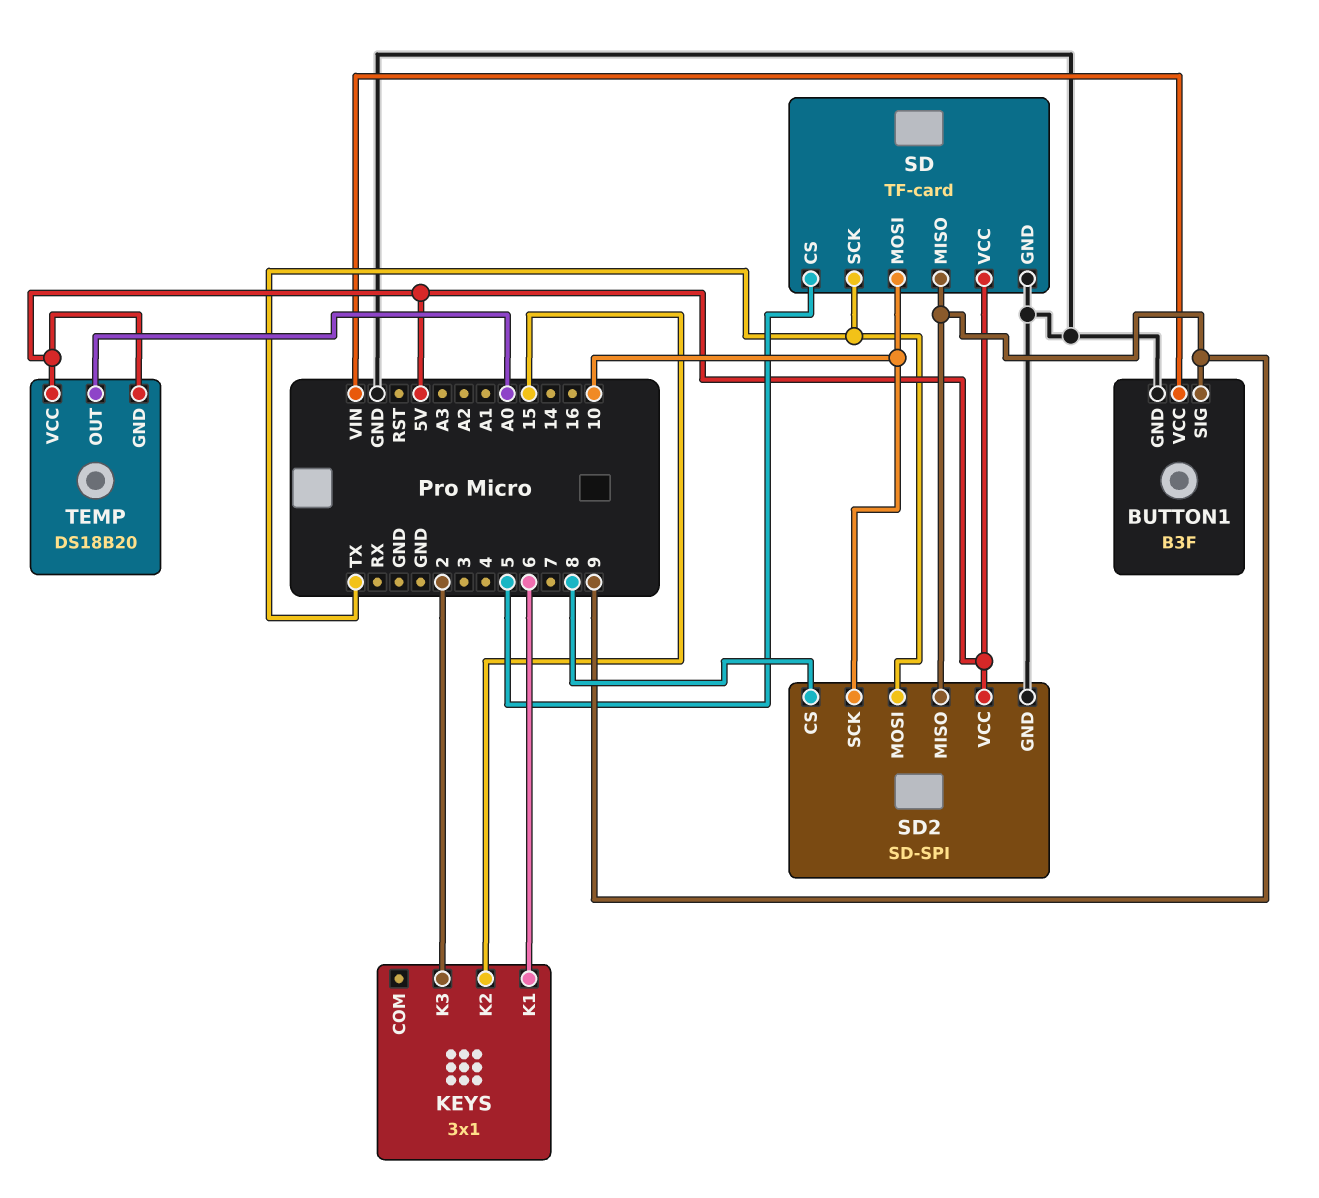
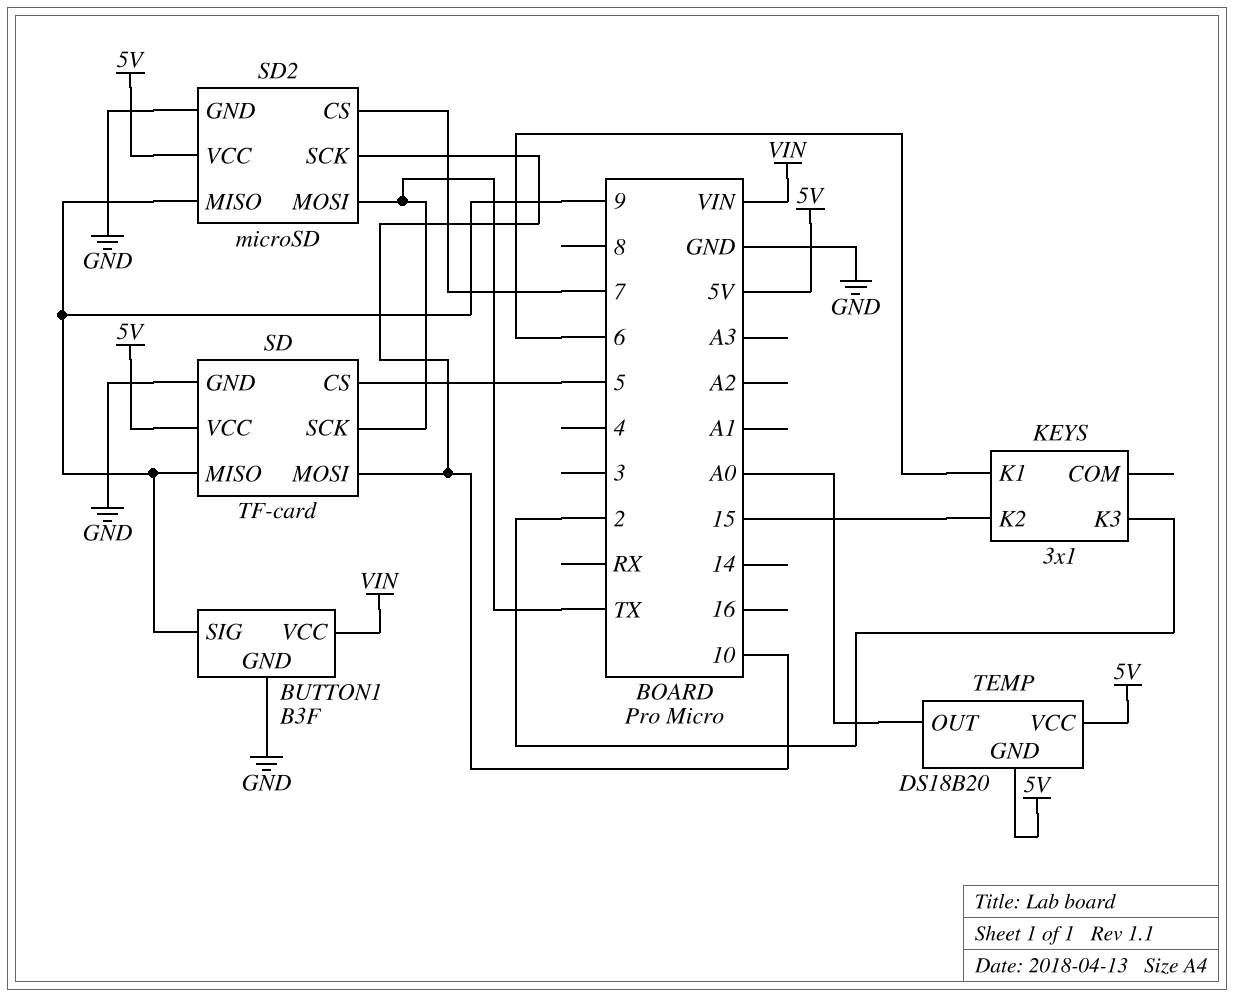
SD2: SD-SPI -> microSD
SD2 pin CS: 8 -> 7

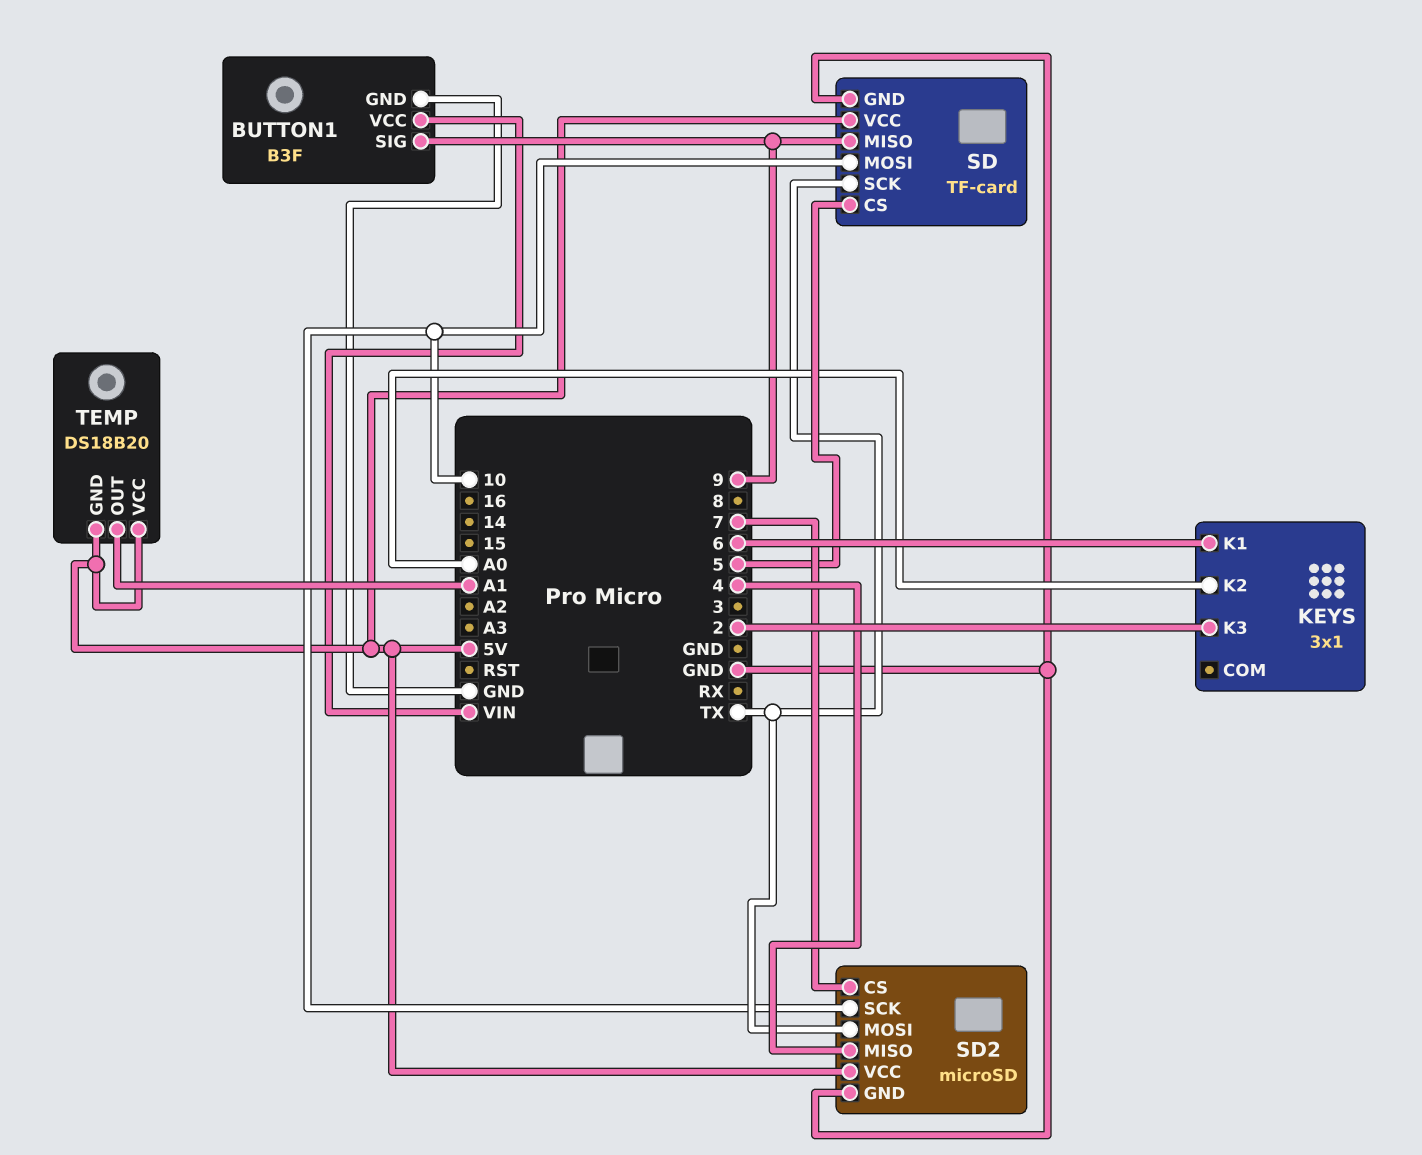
KEYS pin K2: 15 -> A0
SD2 pin MISO: 9 -> 4
TEMP pin OUT: A0 -> A1

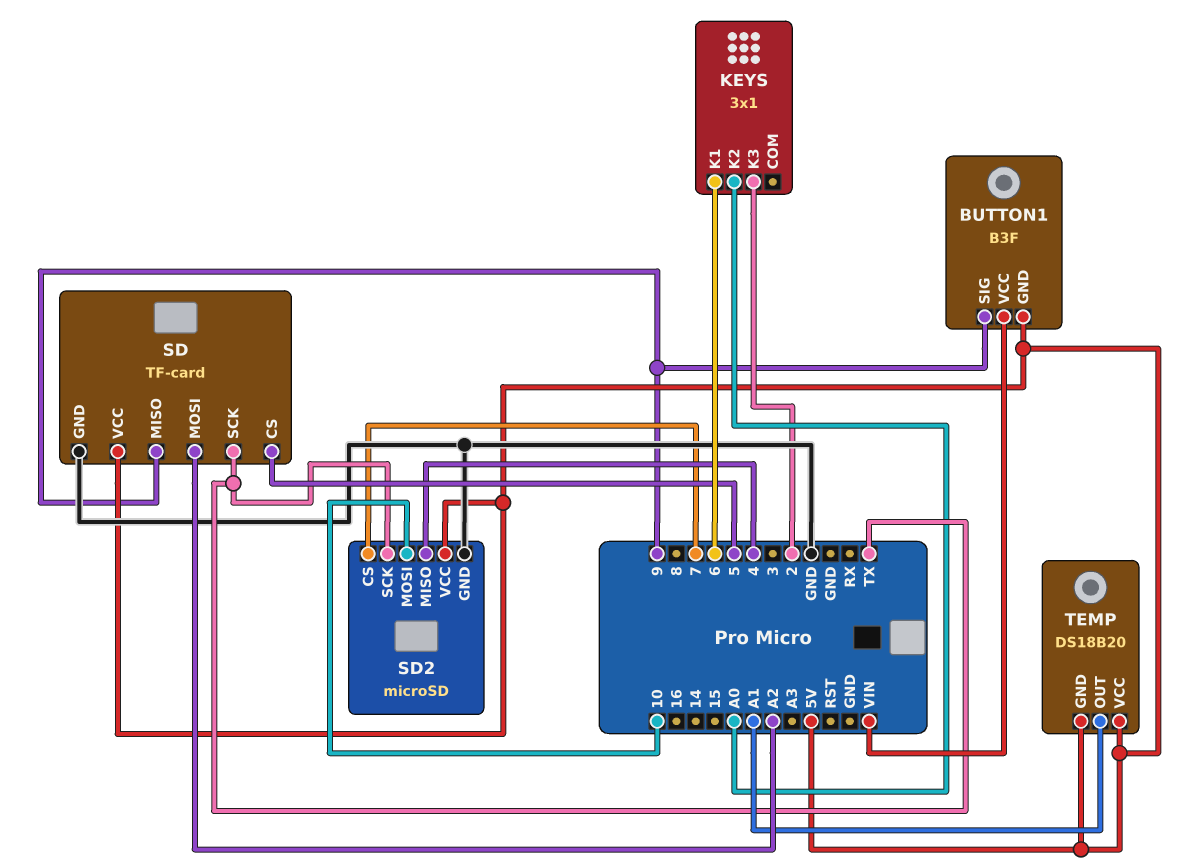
BUTTON1 pin GND: GND -> 5V
SD pin MOSI: 10 -> A2
SD2 pin MOSI: TX -> 10
SD2 pin SCK: 10 -> TX

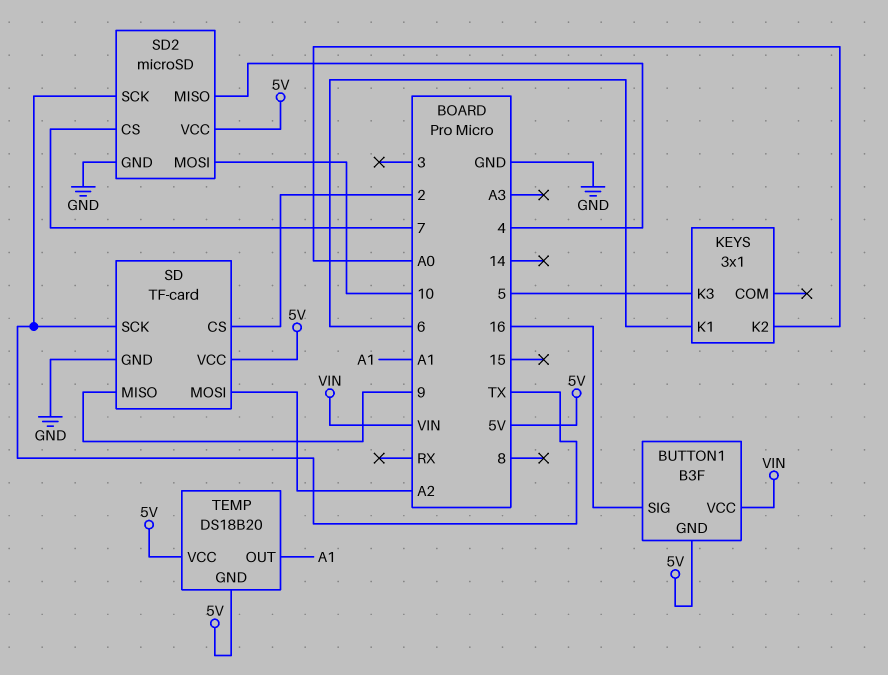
BUTTON1 pin SIG: 9 -> 16
KEYS pin K3: 2 -> 5
SD pin CS: 5 -> 2

